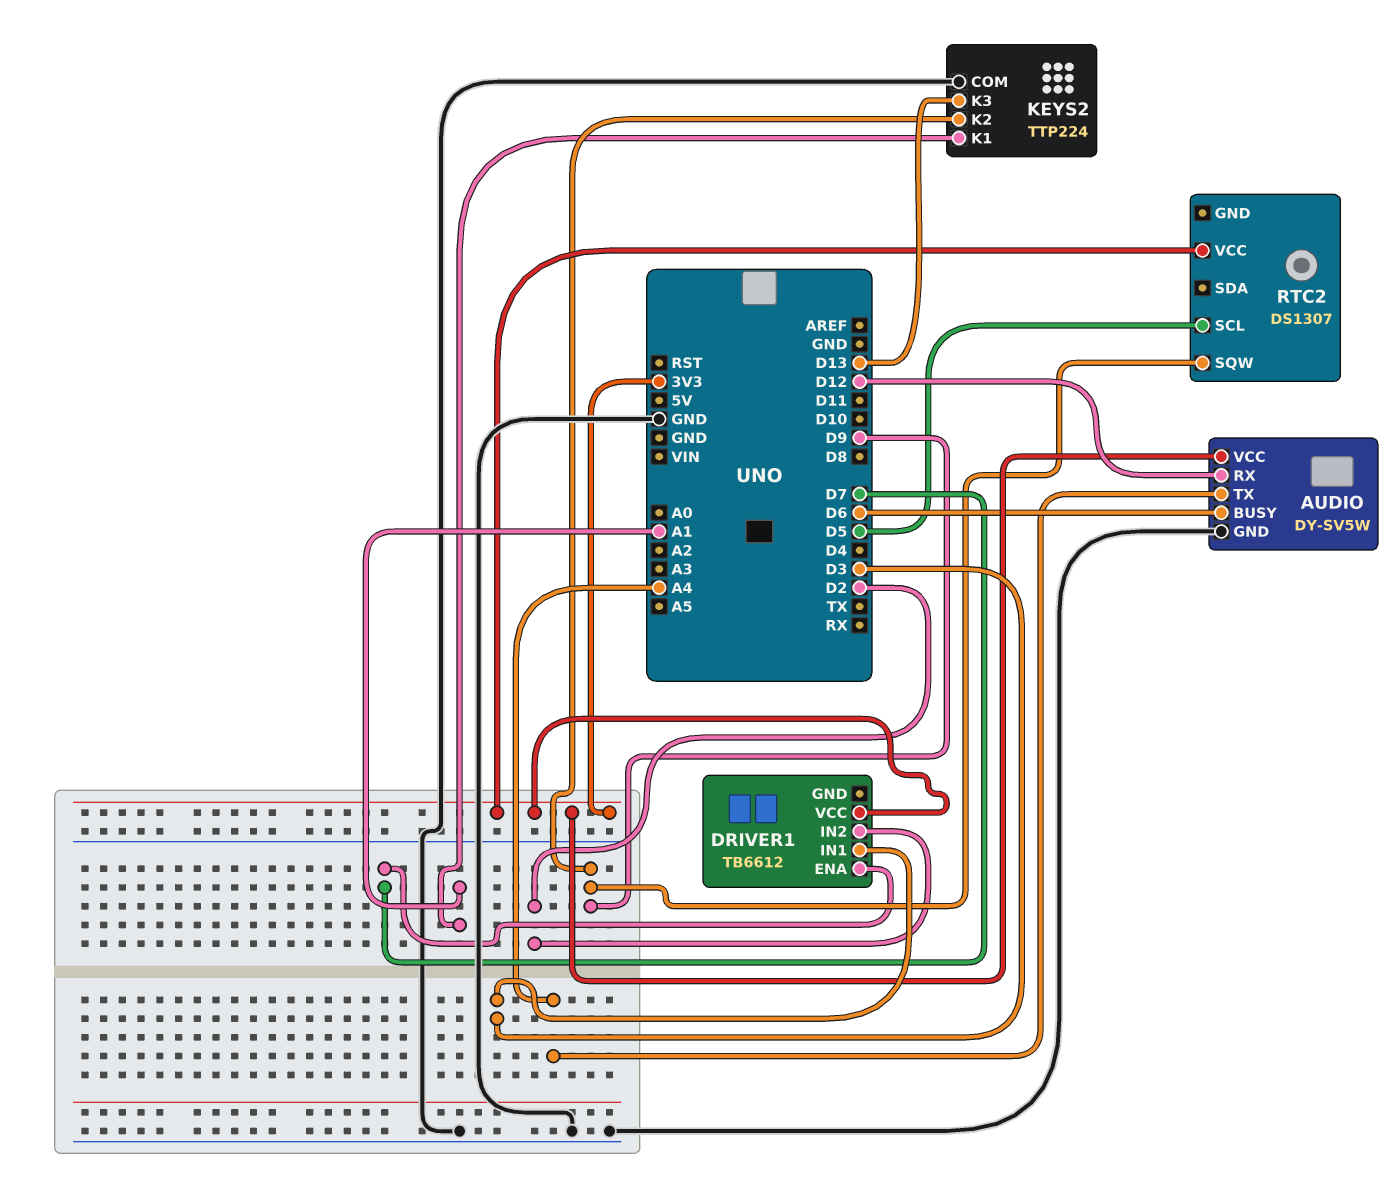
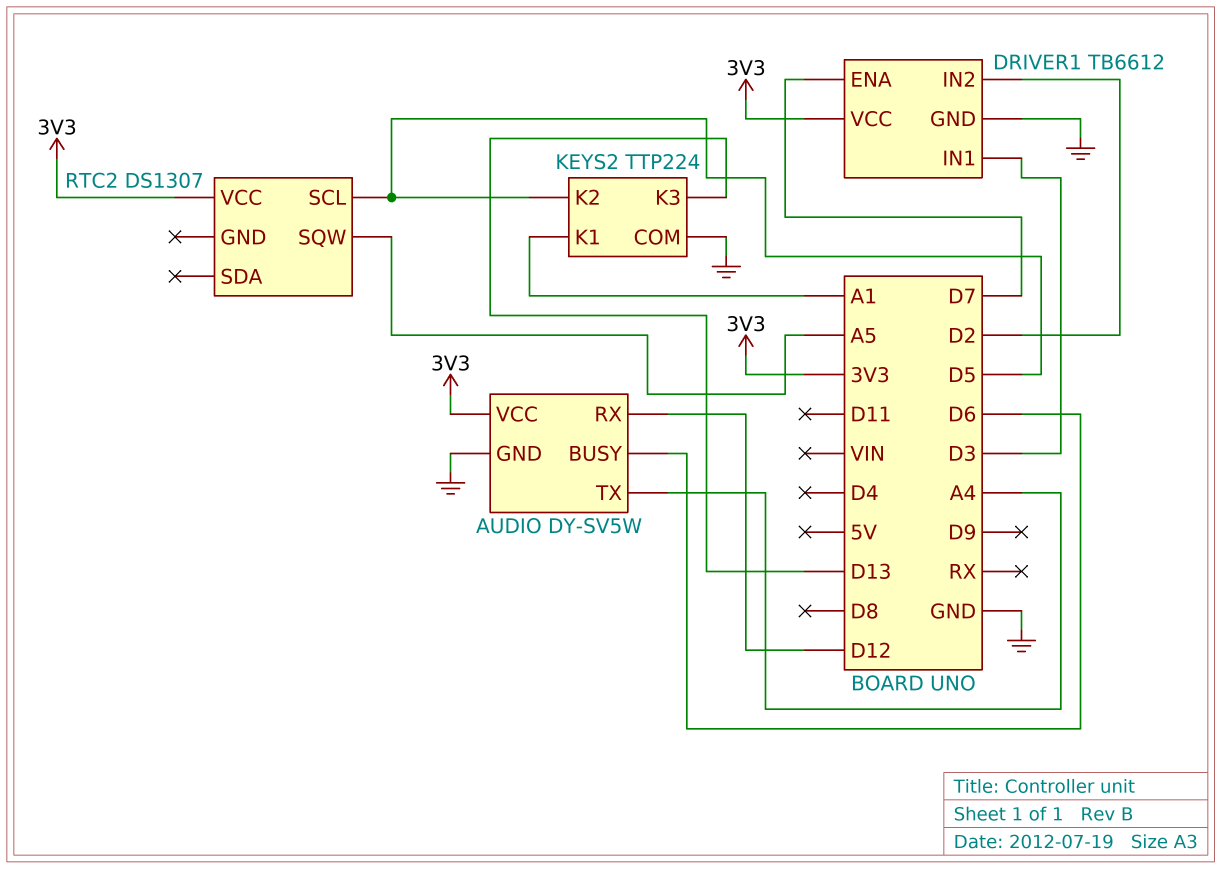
DRIVER1 pin GND: none -> GND
KEYS2 pin K2: D9 -> D5
RTC2 pin SQW: D9 -> A5

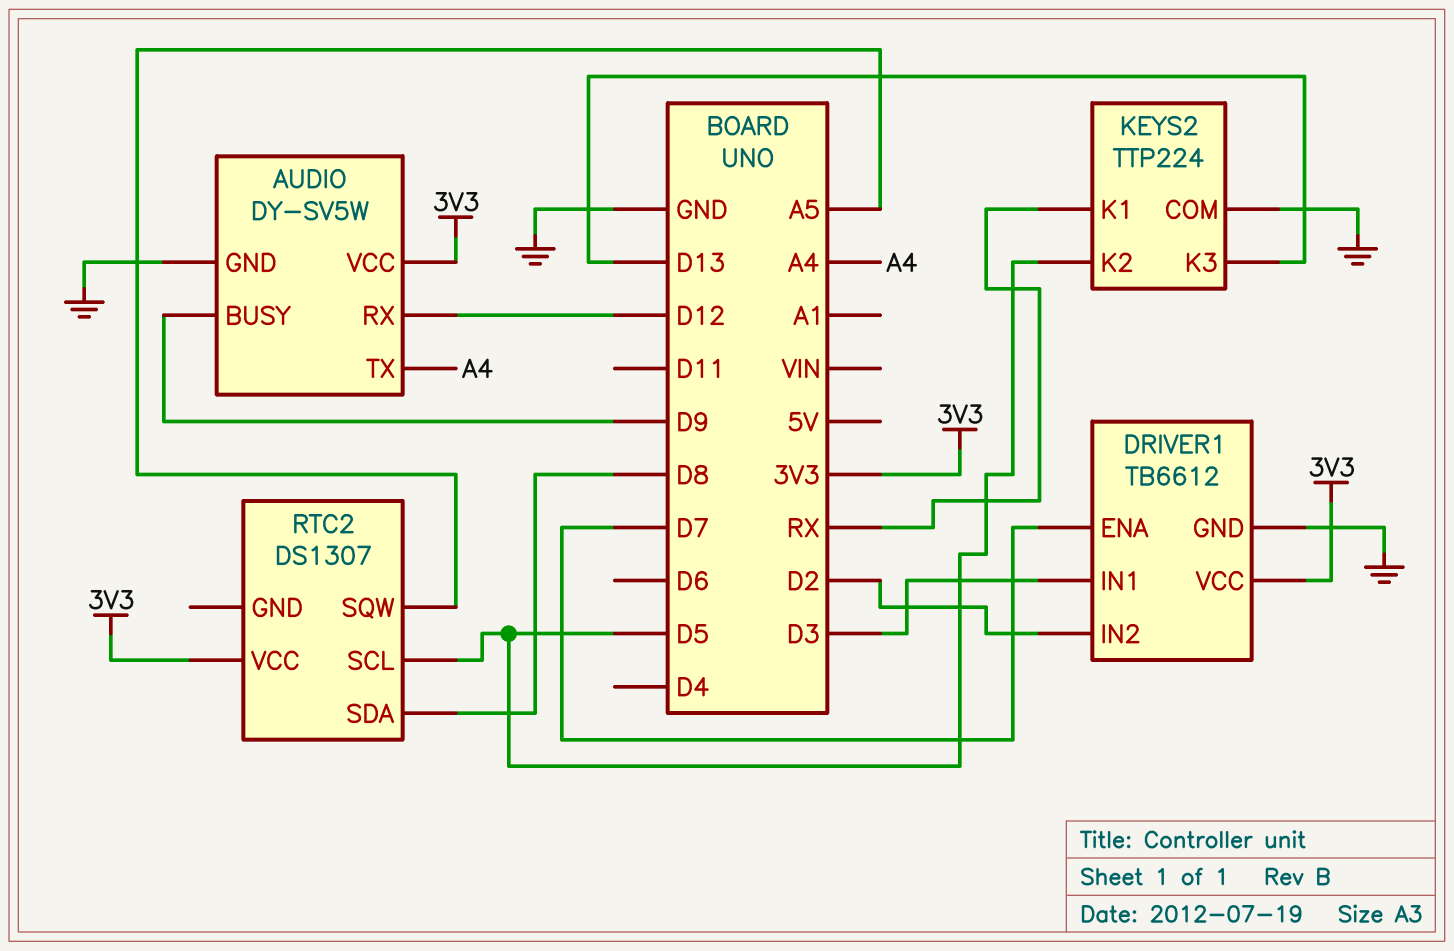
AUDIO pin BUSY: D6 -> D9
KEYS2 pin K1: A1 -> RX
RTC2 pin SDA: none -> D8

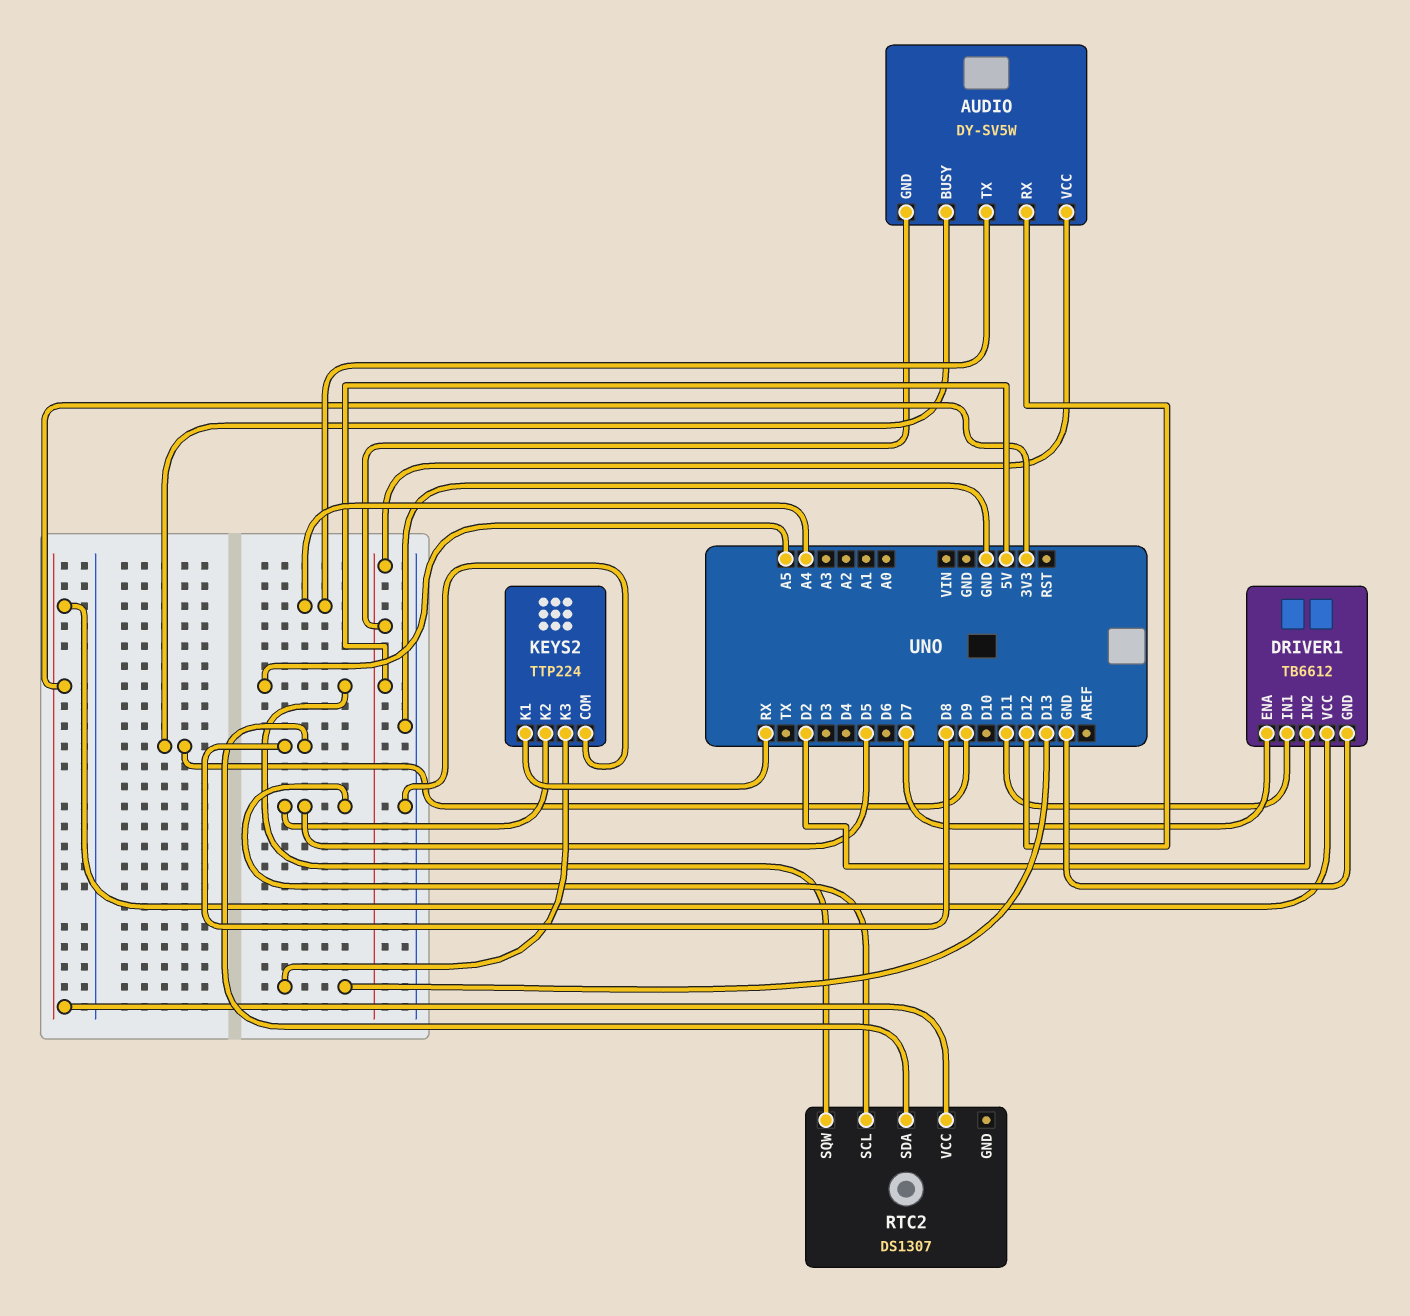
AUDIO pin GND: GND -> 5V
AUDIO pin VCC: 3V3 -> 5V
DRIVER1 pin IN1: D3 -> D11

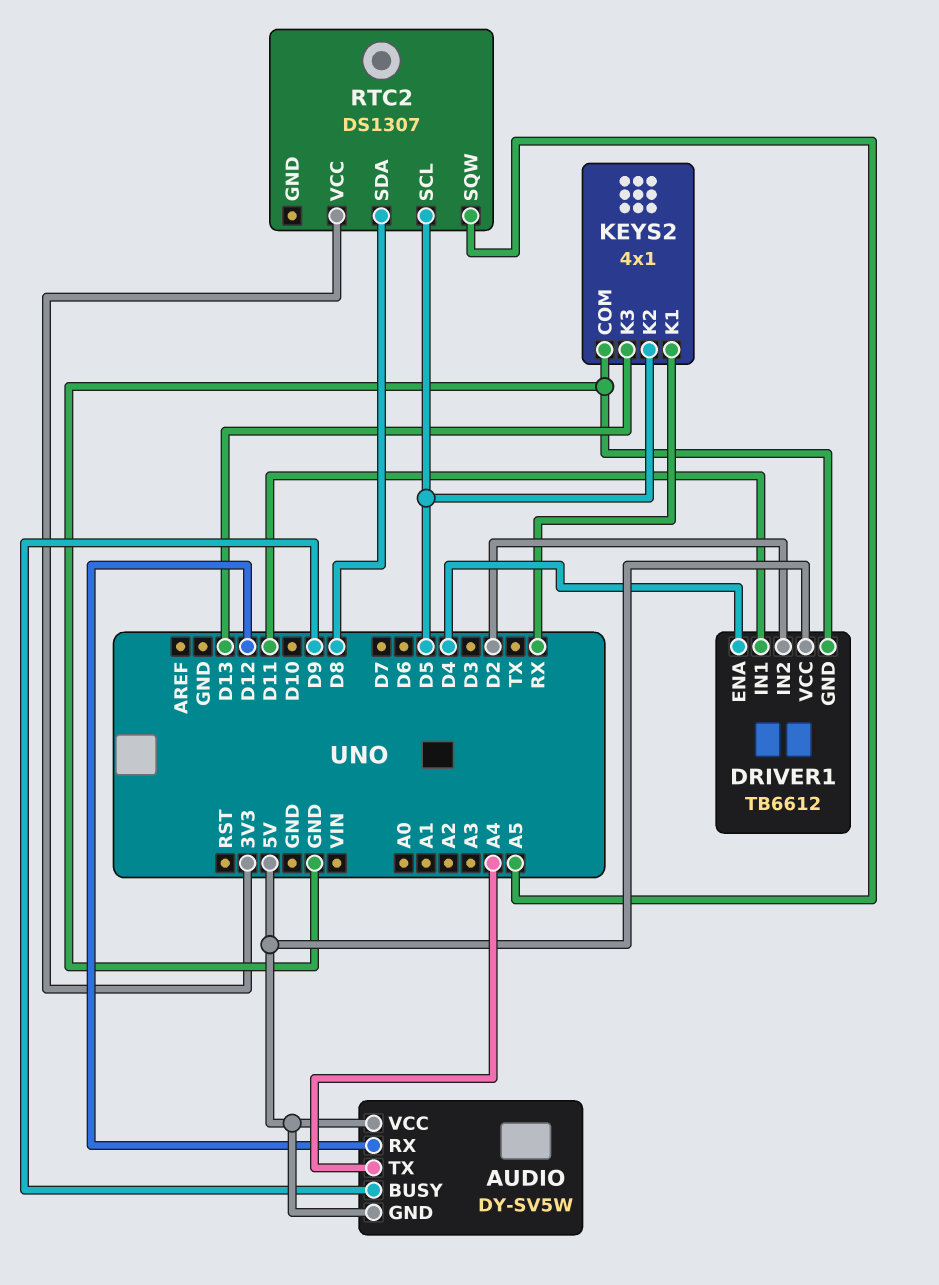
DRIVER1 pin ENA: D7 -> D4
DRIVER1 pin VCC: 3V3 -> 5V
KEYS2: TTP224 -> 4x1

